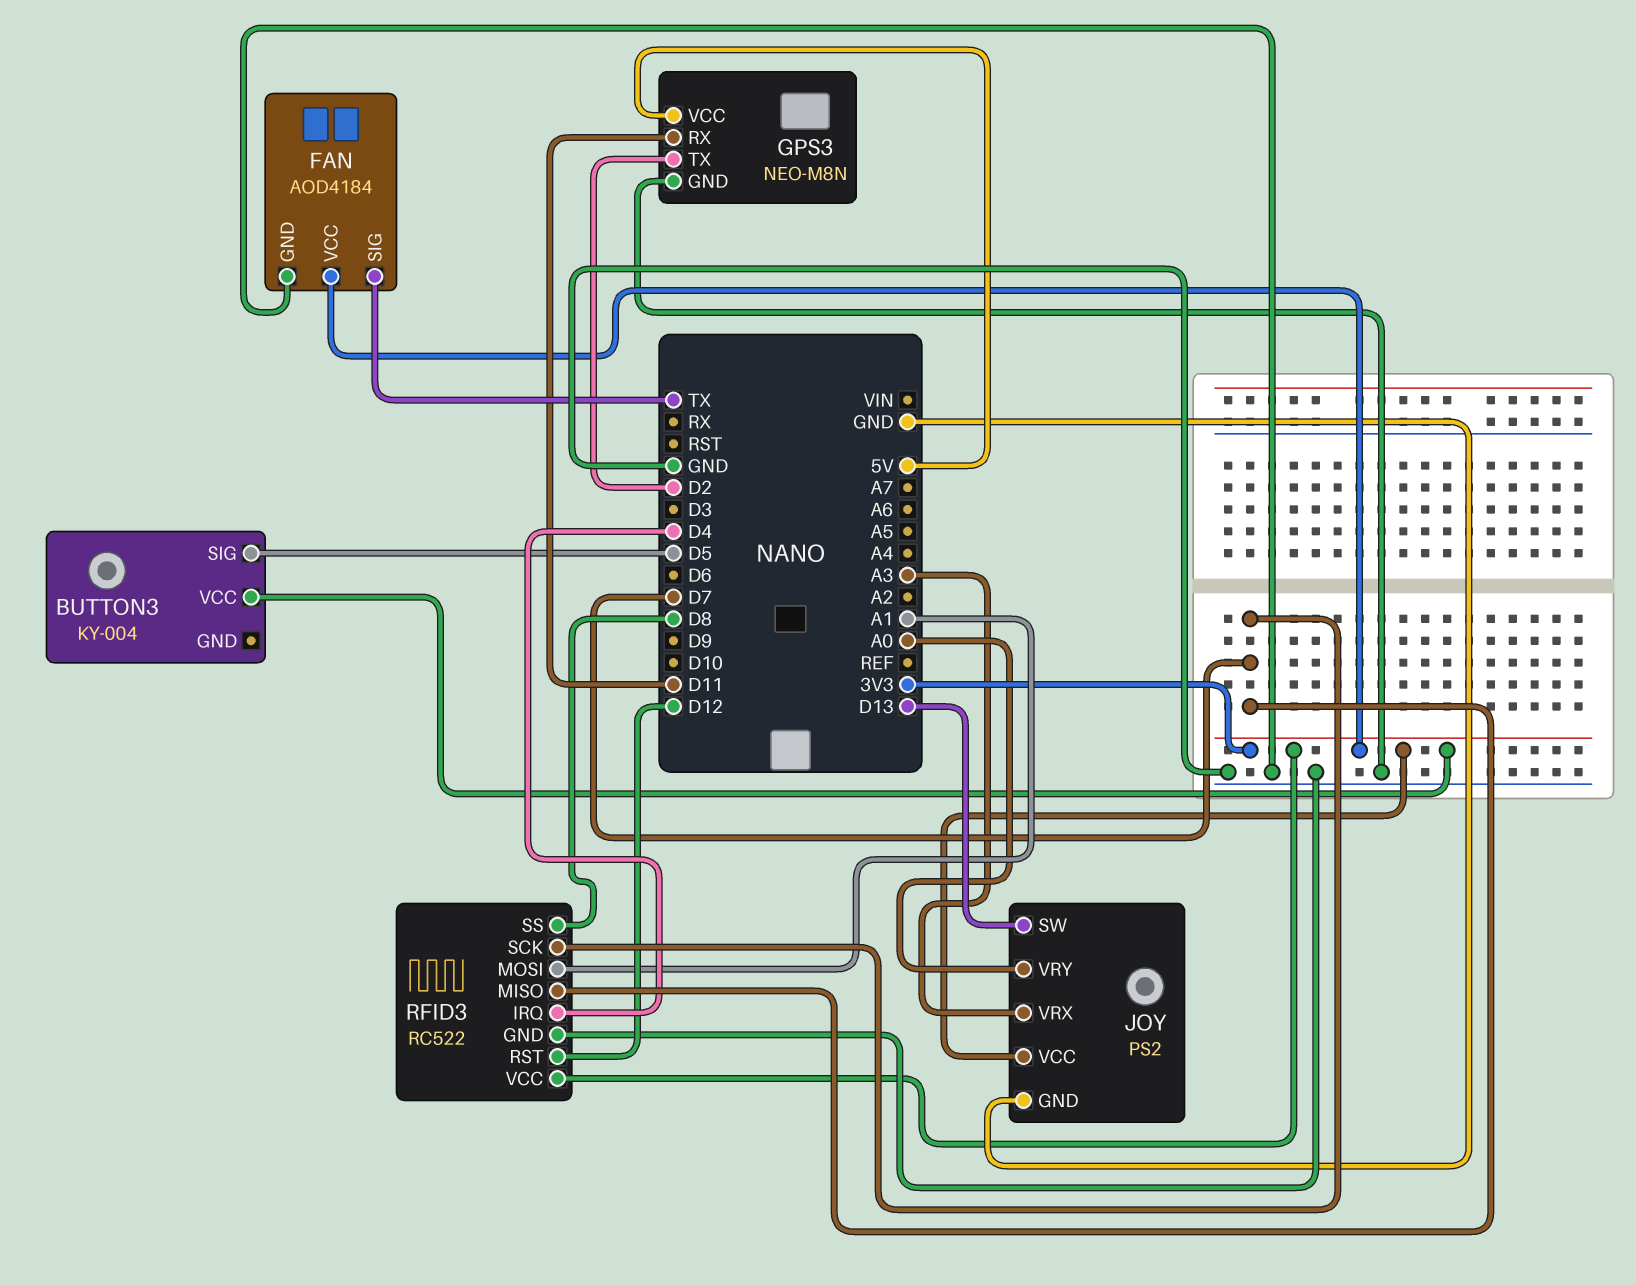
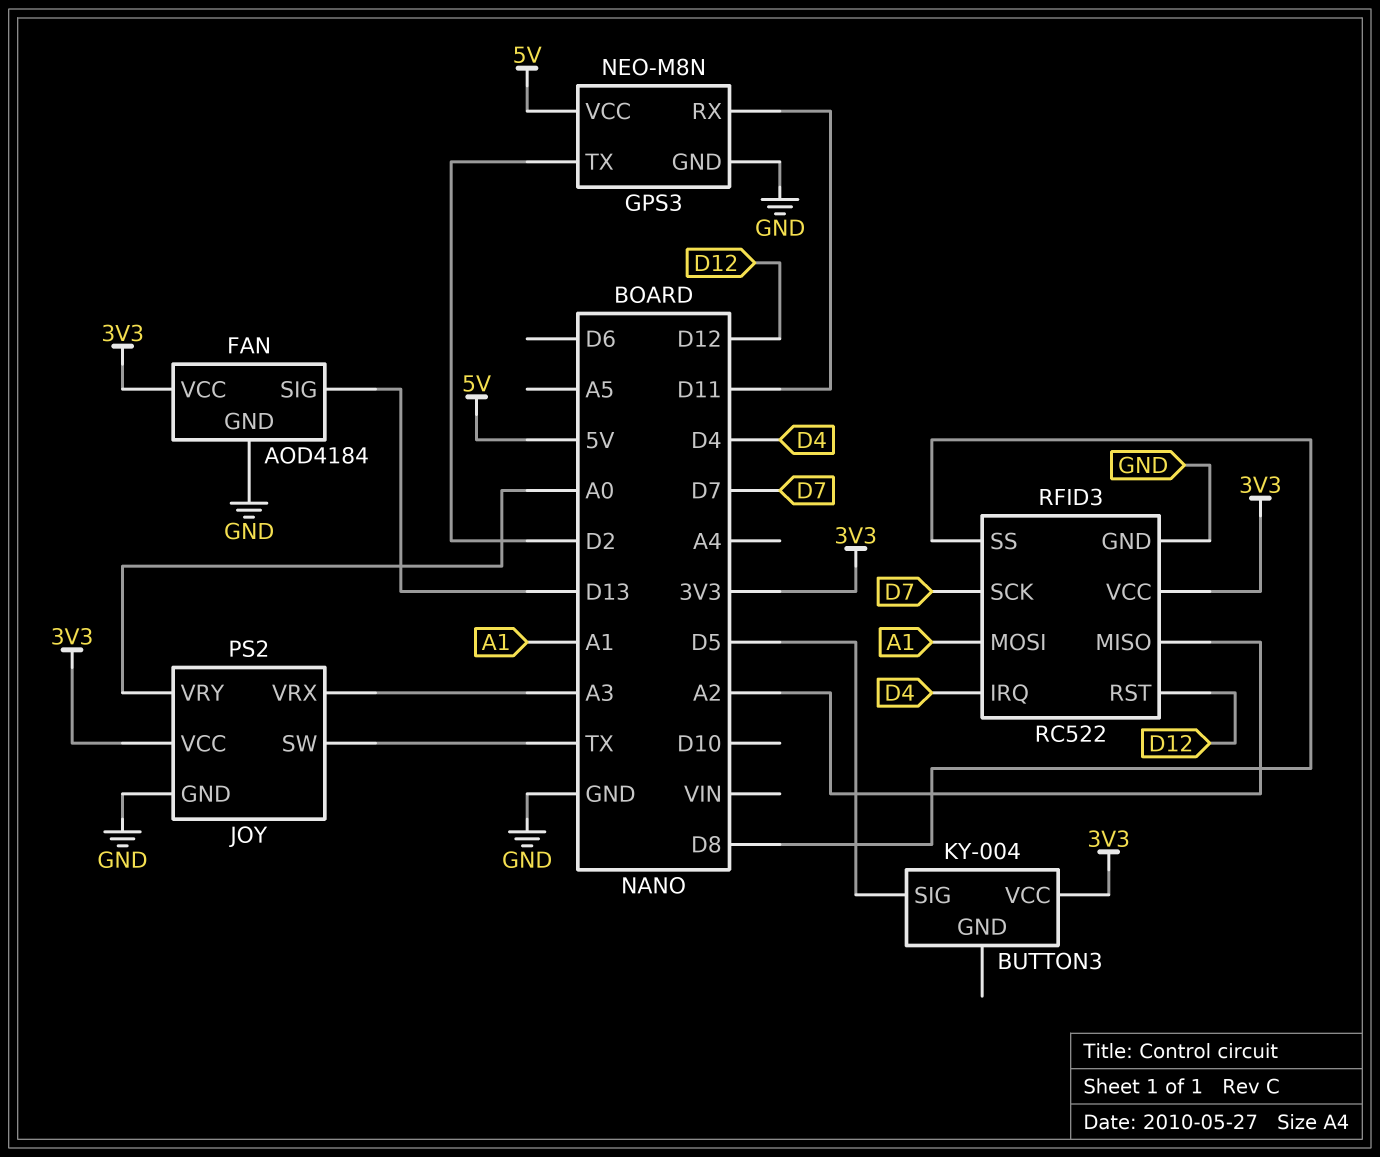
FAN pin SIG: TX -> D13
JOY pin SW: D13 -> TX
RFID3 pin MISO: D7 -> A2

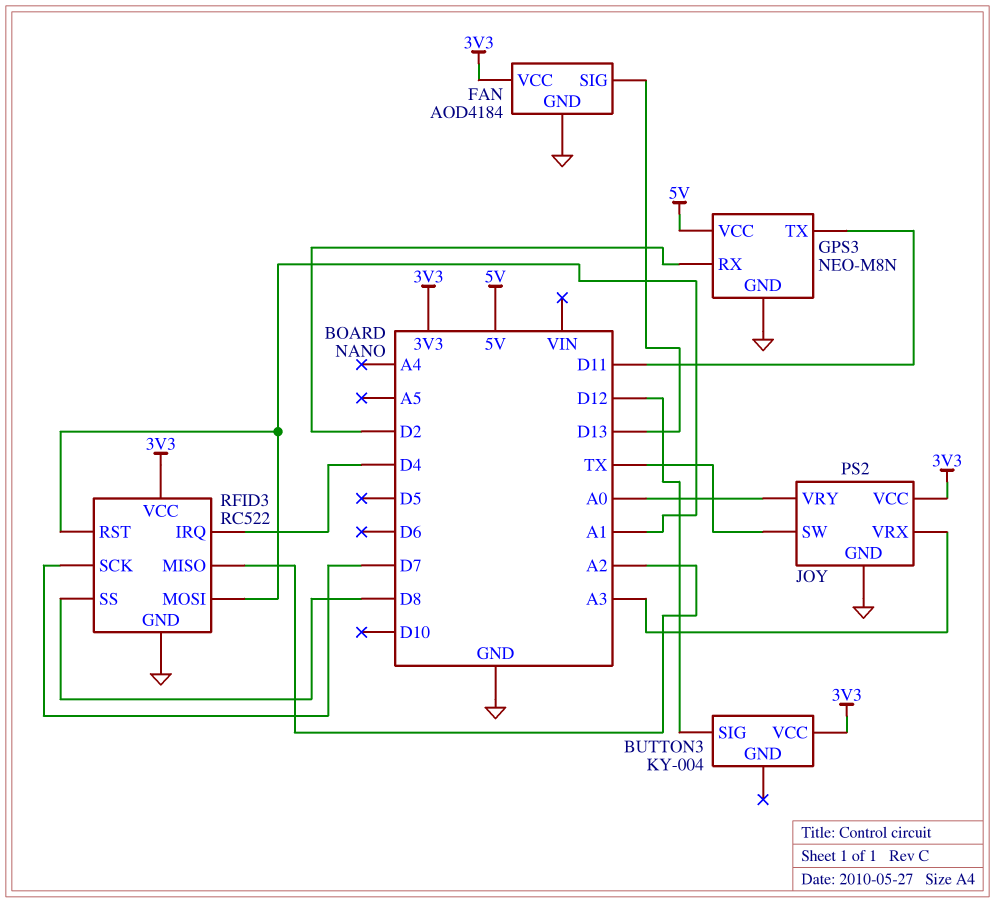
BUTTON3 pin SIG: D5 -> D12
GPS3 pin RX: D11 -> D2
GPS3 pin TX: D2 -> D11
RFID3 pin RST: D12 -> A1

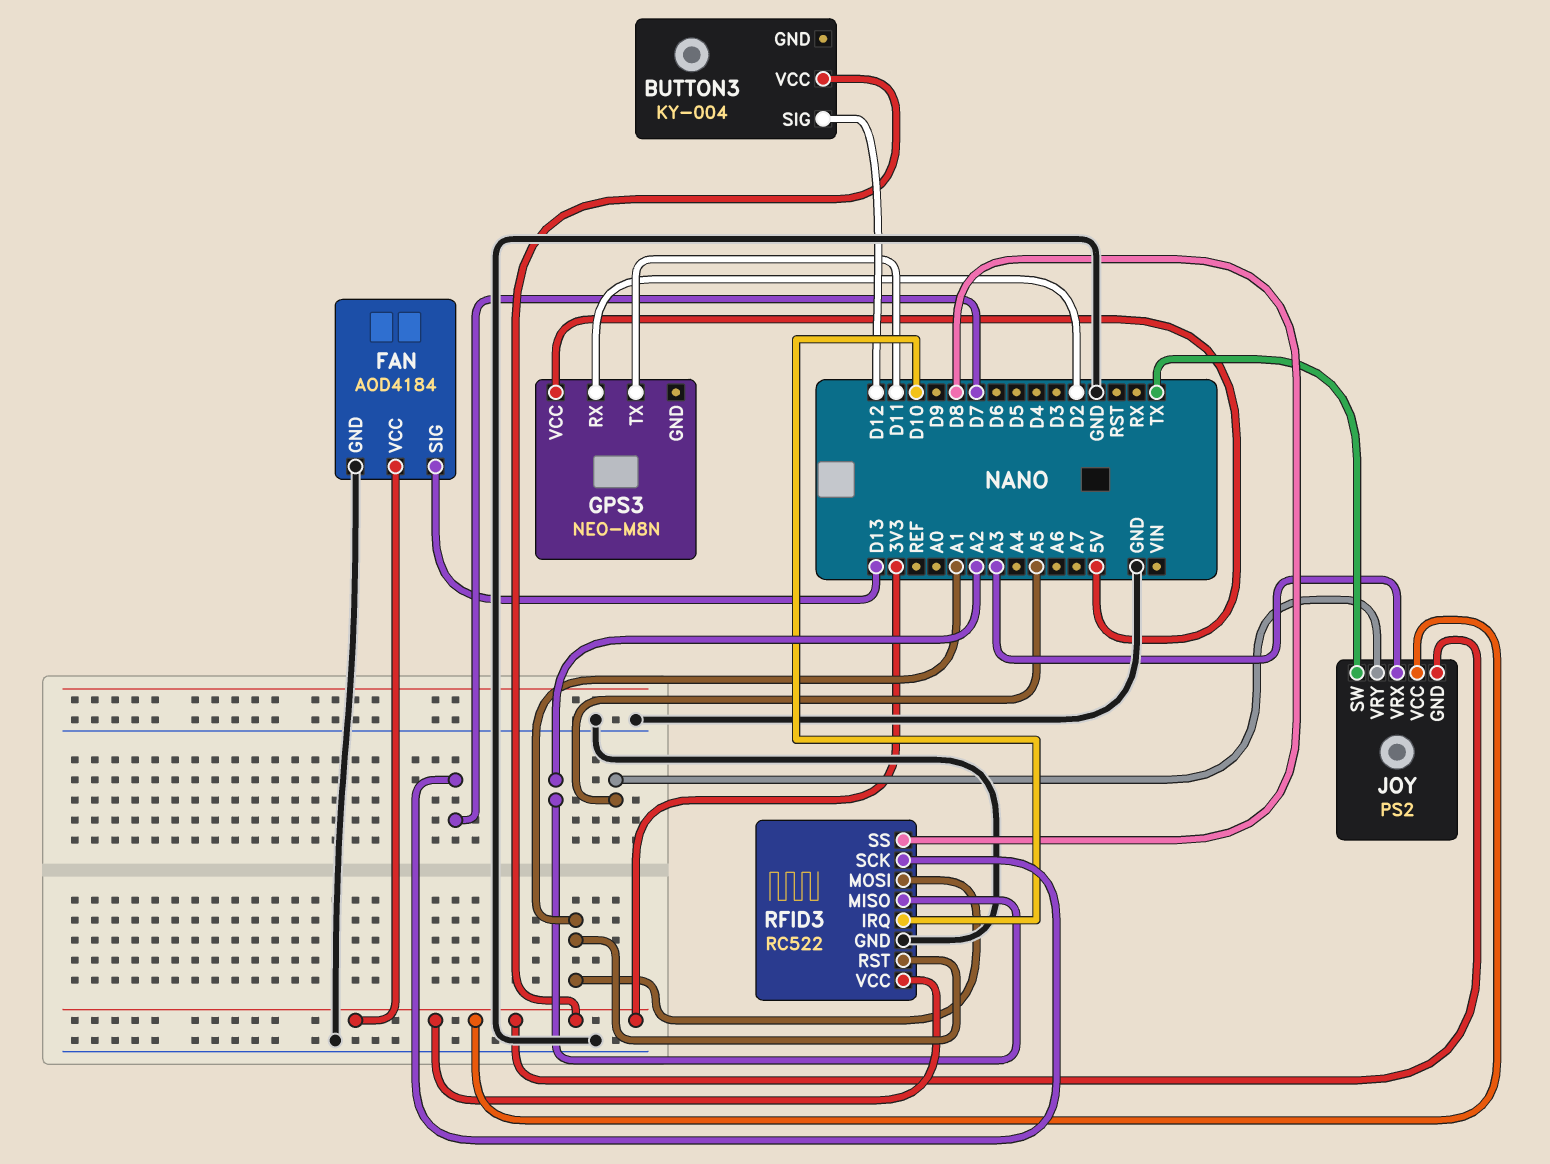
GPS3 pin GND: GND -> none
JOY pin GND: GND -> 3V3
JOY pin VRY: A0 -> A5
RFID3 pin IRQ: D4 -> D10

